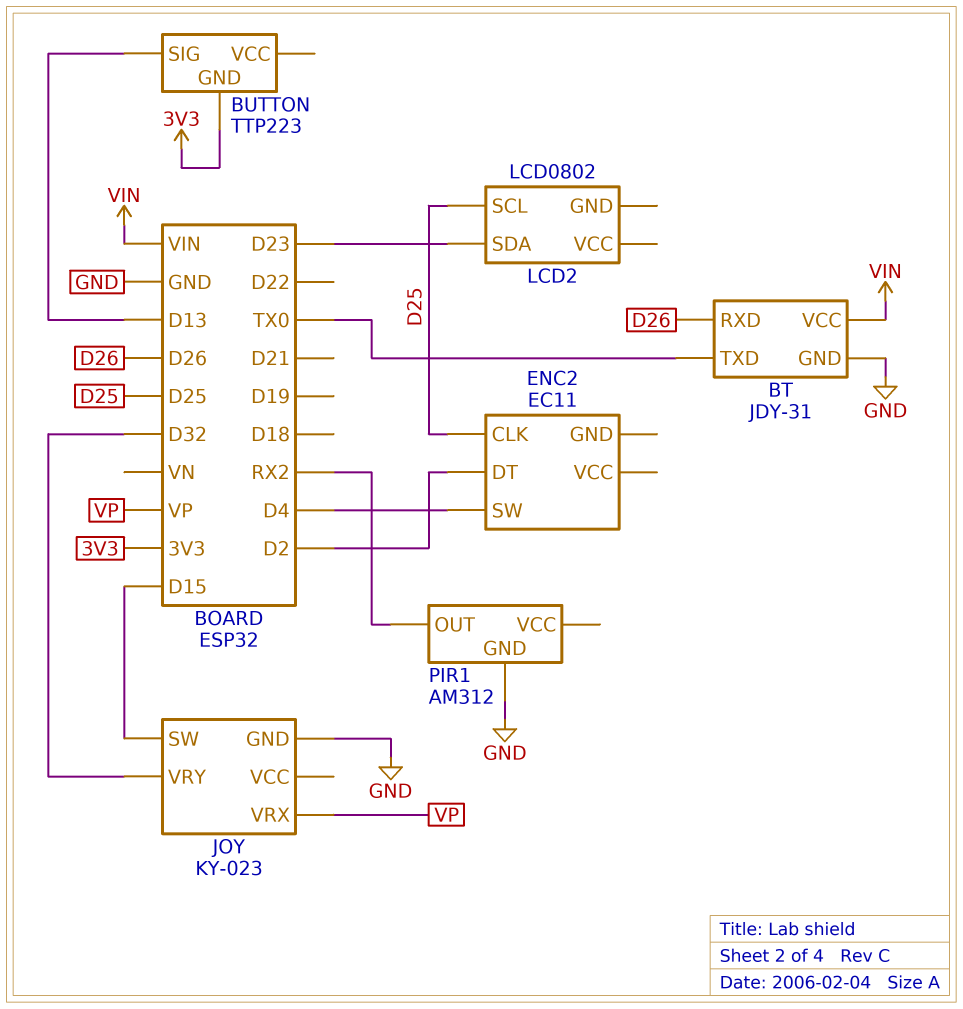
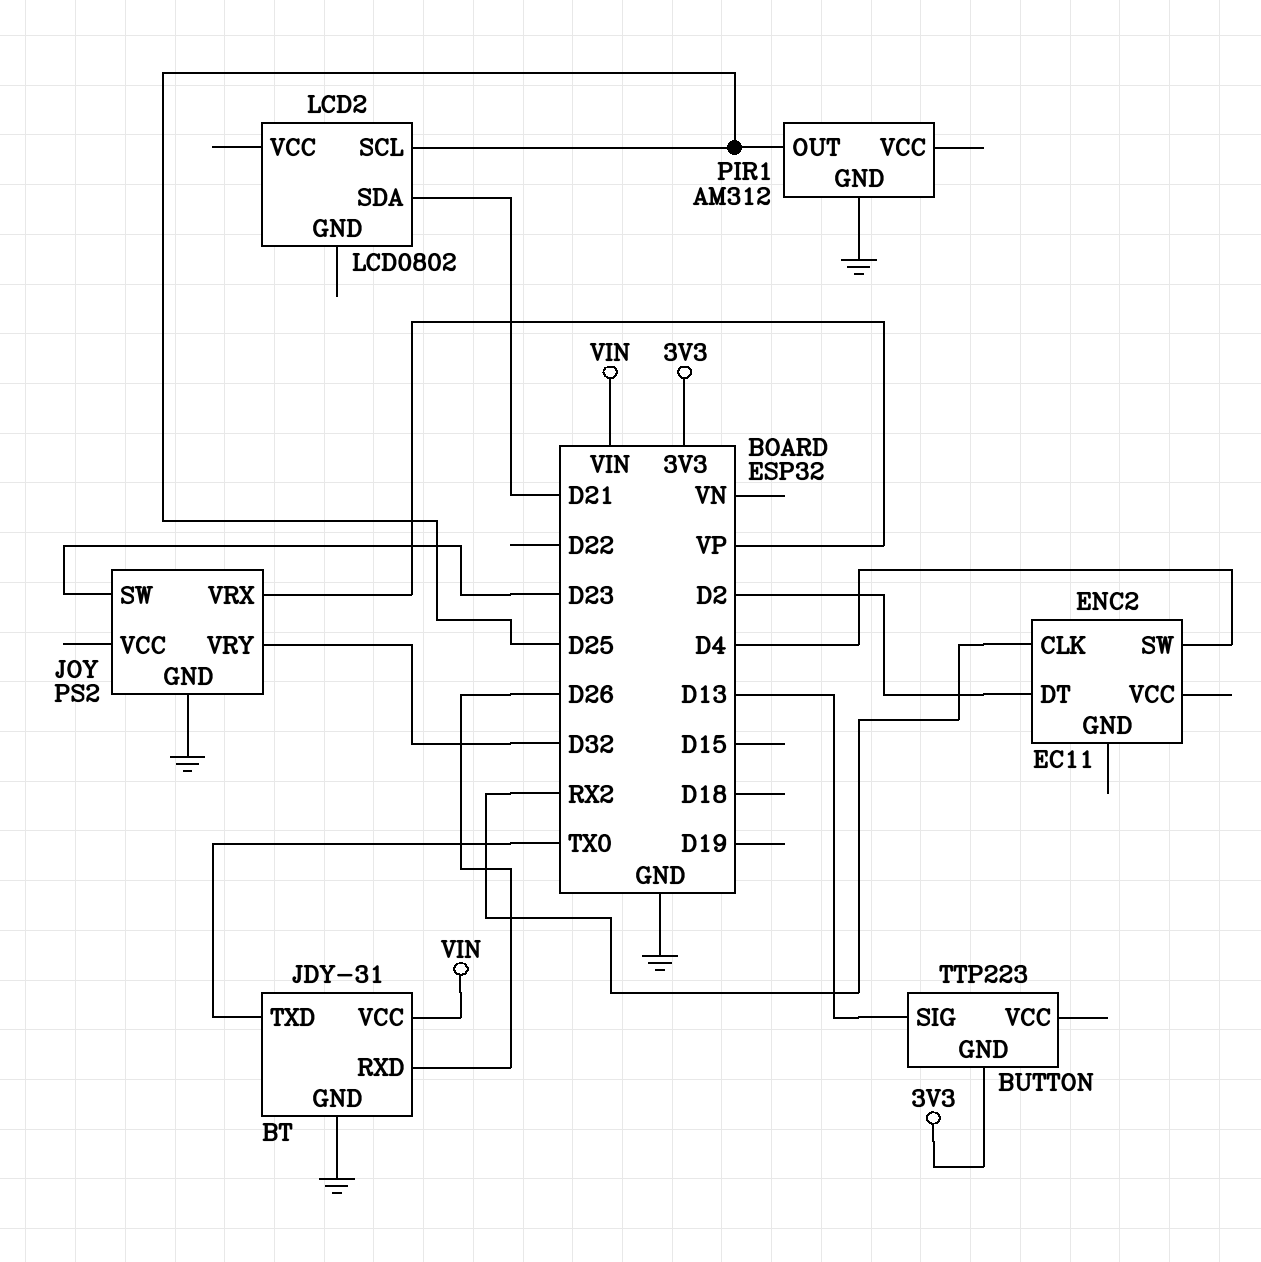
ENC2 pin CLK: D25 -> RX2
JOY: KY-023 -> PS2
JOY pin SW: D15 -> D23
LCD2 pin SDA: D23 -> D21
PIR1 pin OUT: RX2 -> D25

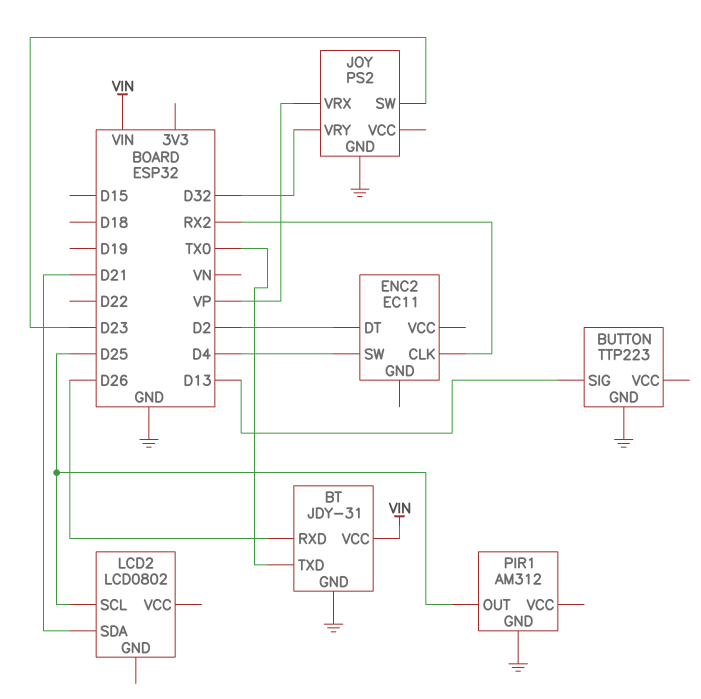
BUTTON pin GND: 3V3 -> GND

